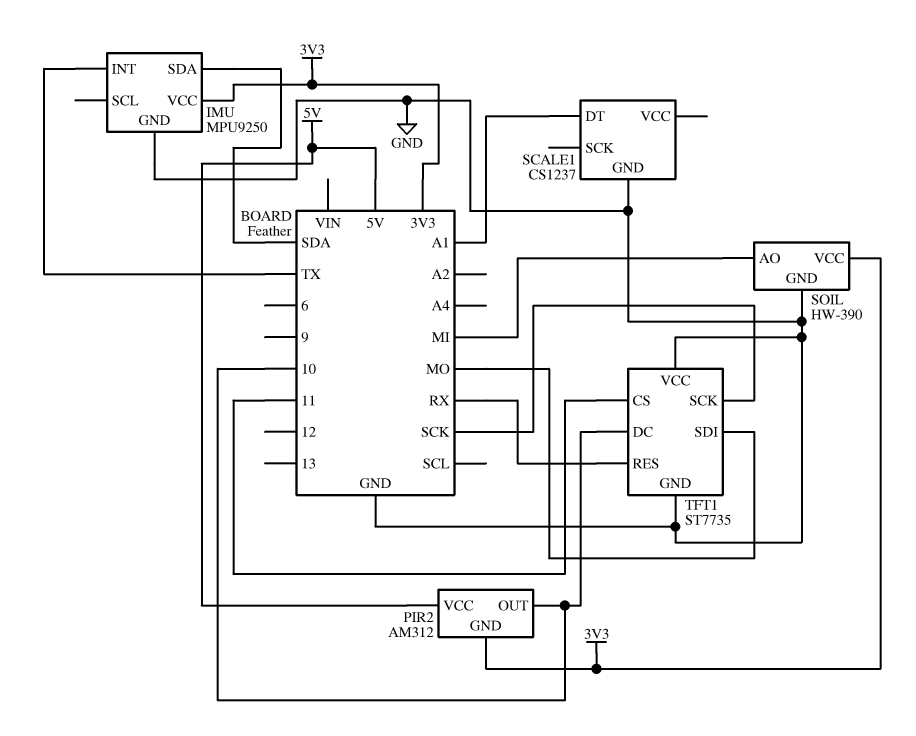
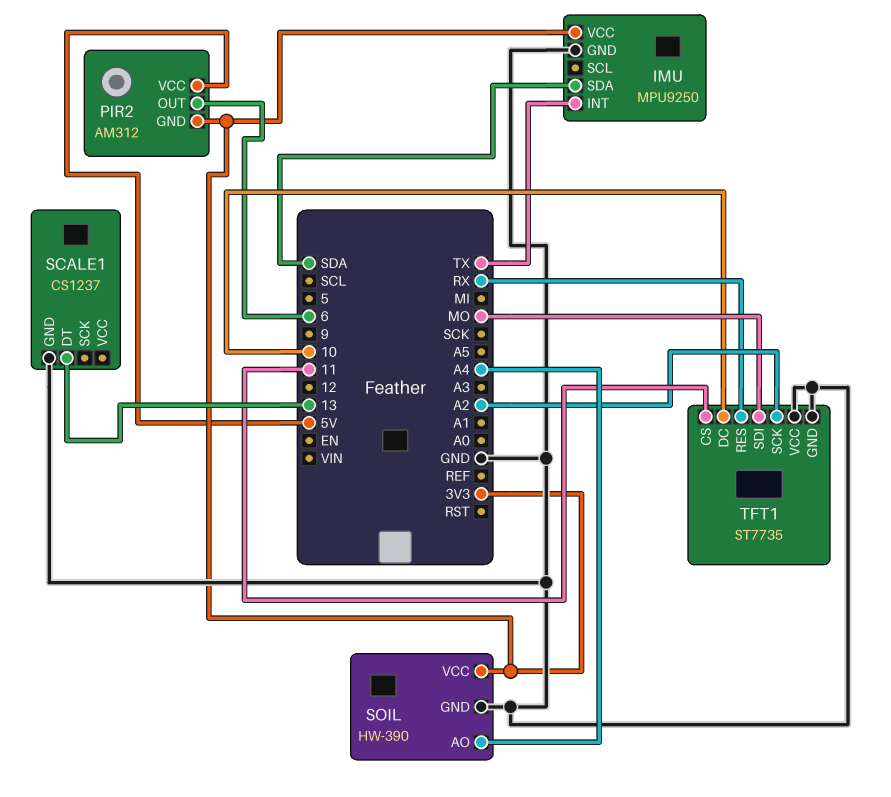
PIR2 pin OUT: 10 -> 6
SCALE1 pin DT: A1 -> 13
SOIL pin AO: MI -> A4
TFT1 pin SCK: SCK -> A2

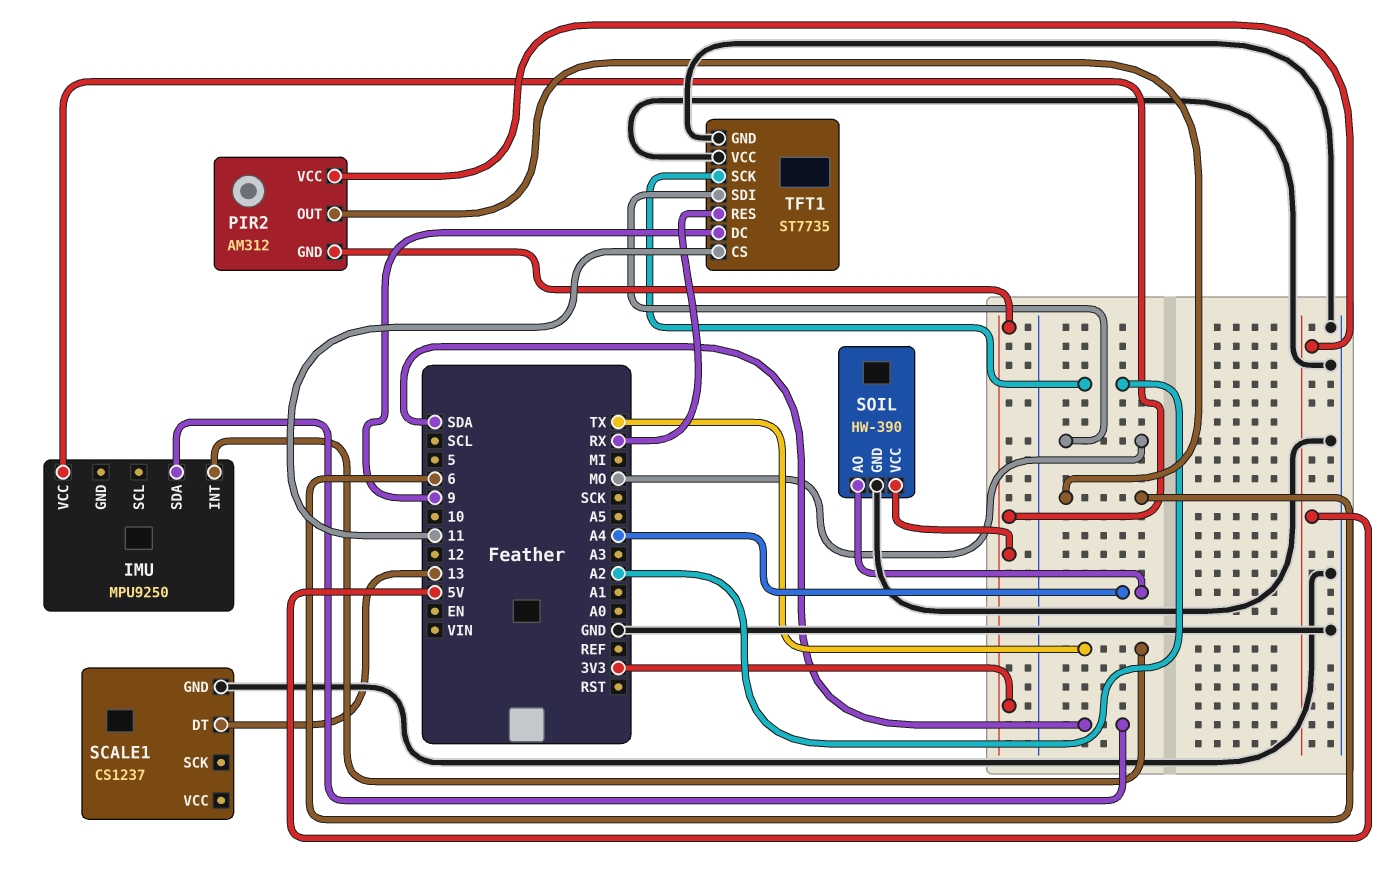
IMU pin GND: GND -> none
TFT1 pin DC: 10 -> 9

